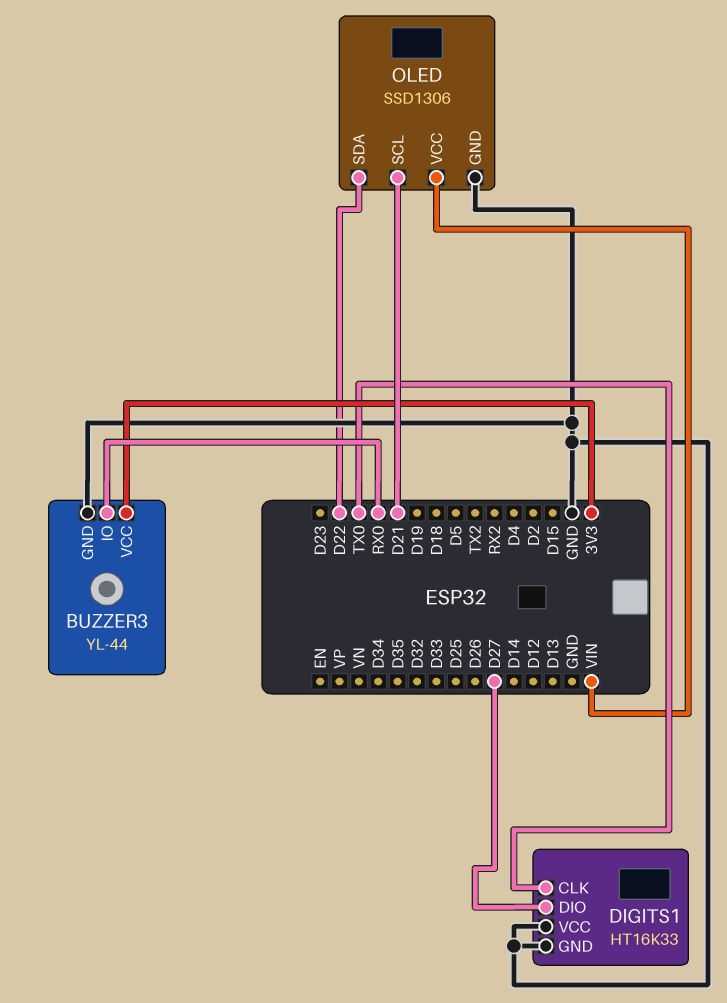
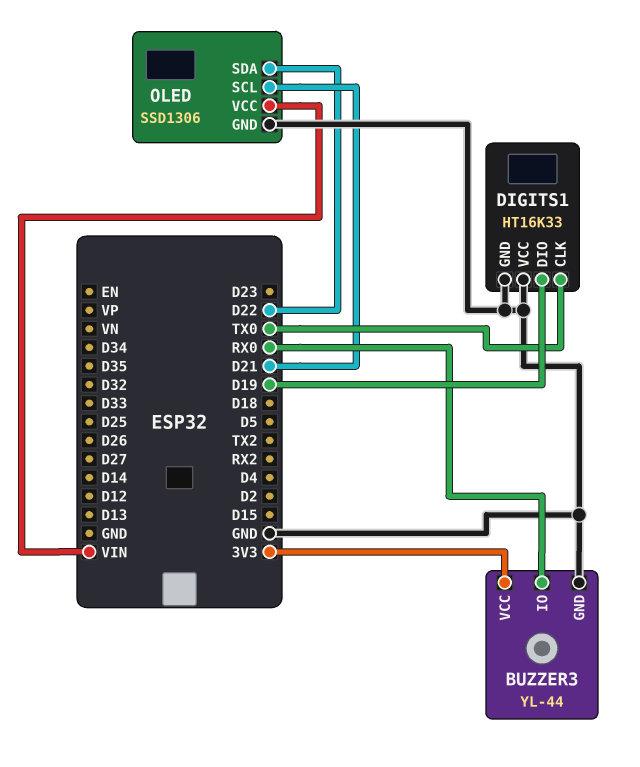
DIGITS1 pin DIO: D27 -> D19

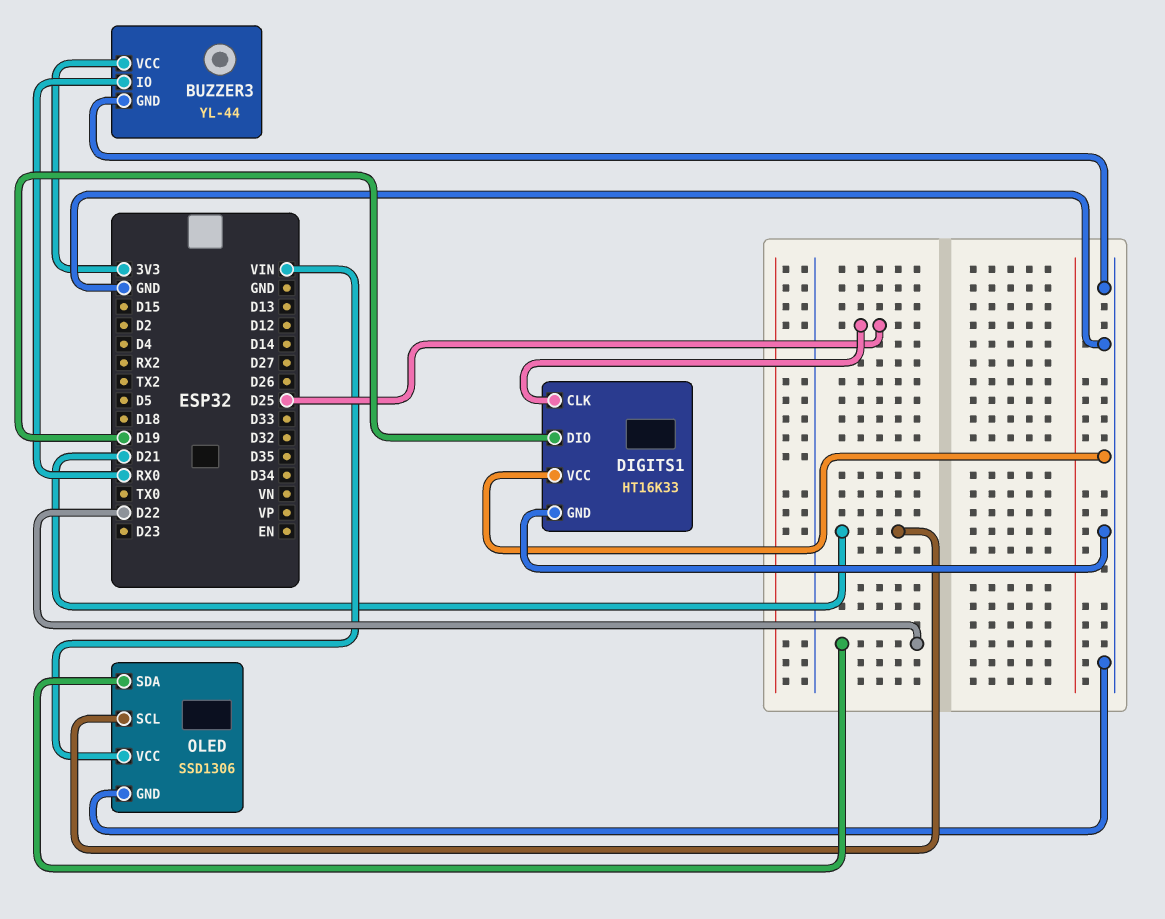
DIGITS1 pin CLK: TX0 -> D25

